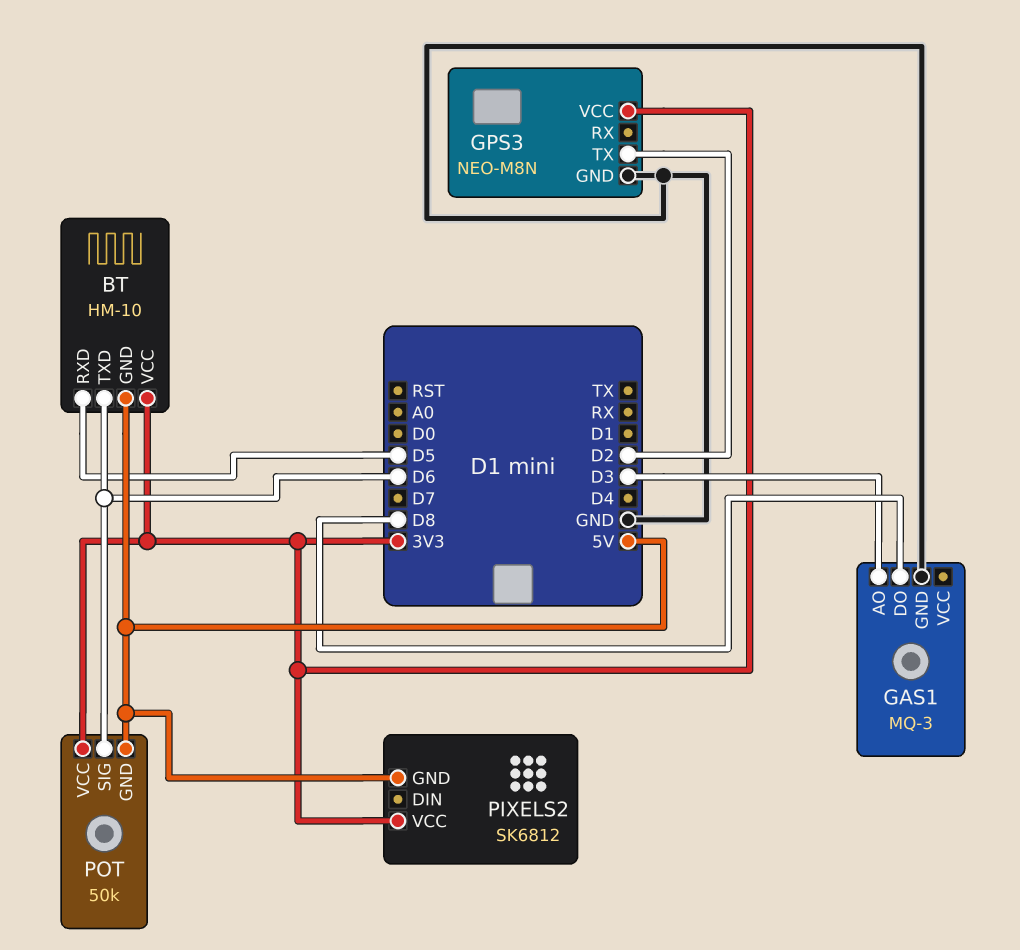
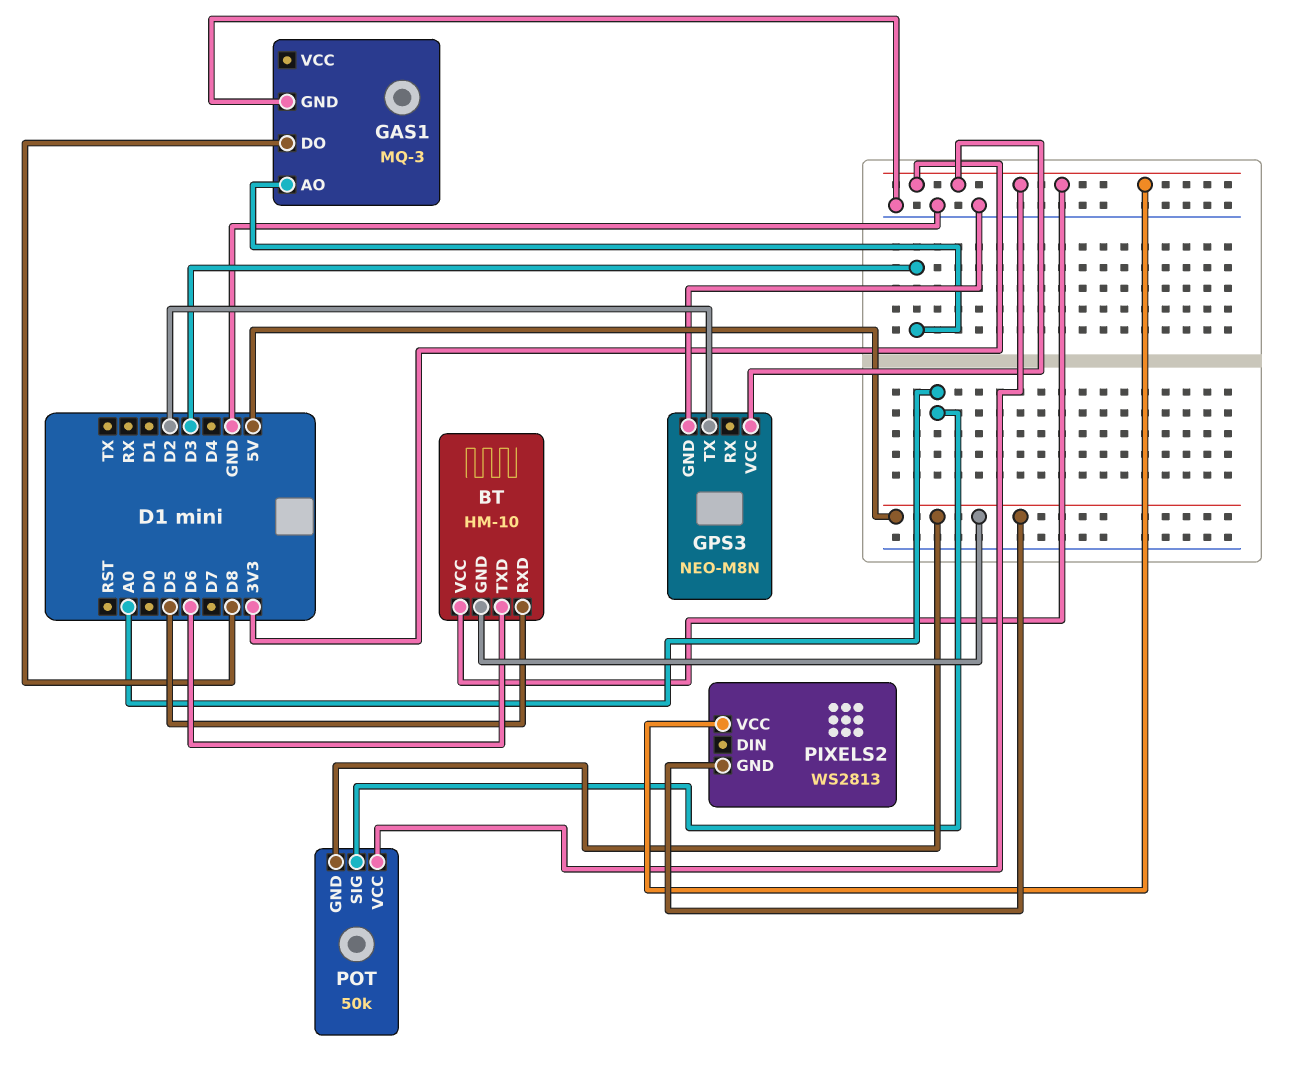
PIXELS2: SK6812 -> WS2813
POT pin SIG: D6 -> A0

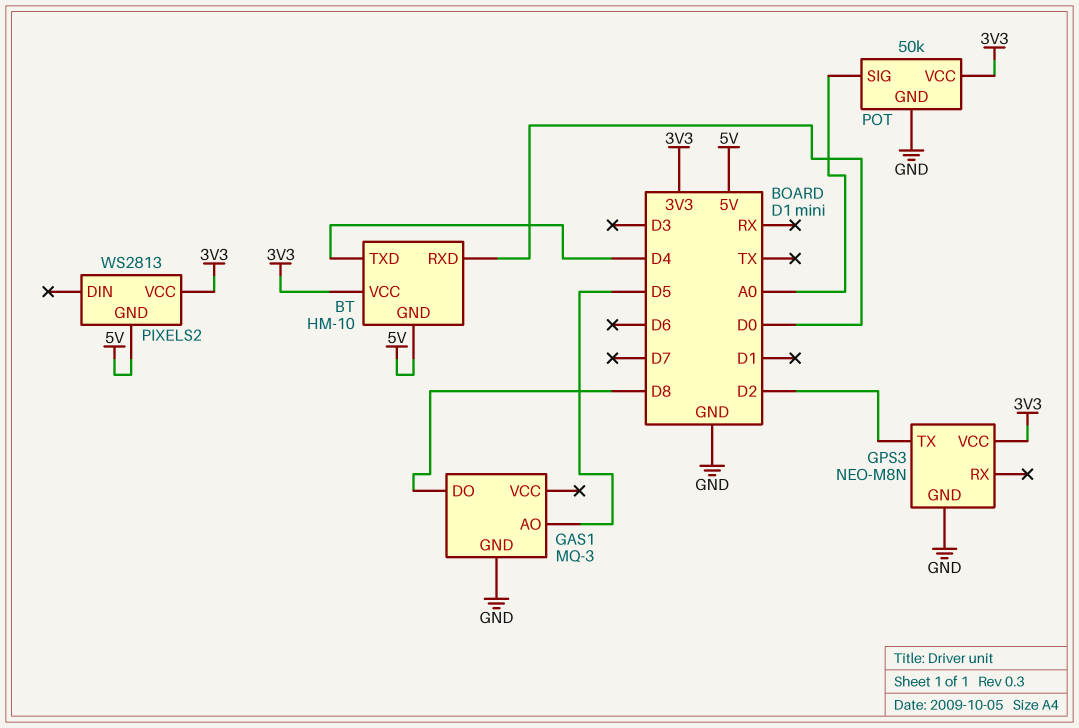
BT pin RXD: D5 -> D0
BT pin TXD: D6 -> D4
GAS1 pin AO: D3 -> D5
POT pin GND: 5V -> GND

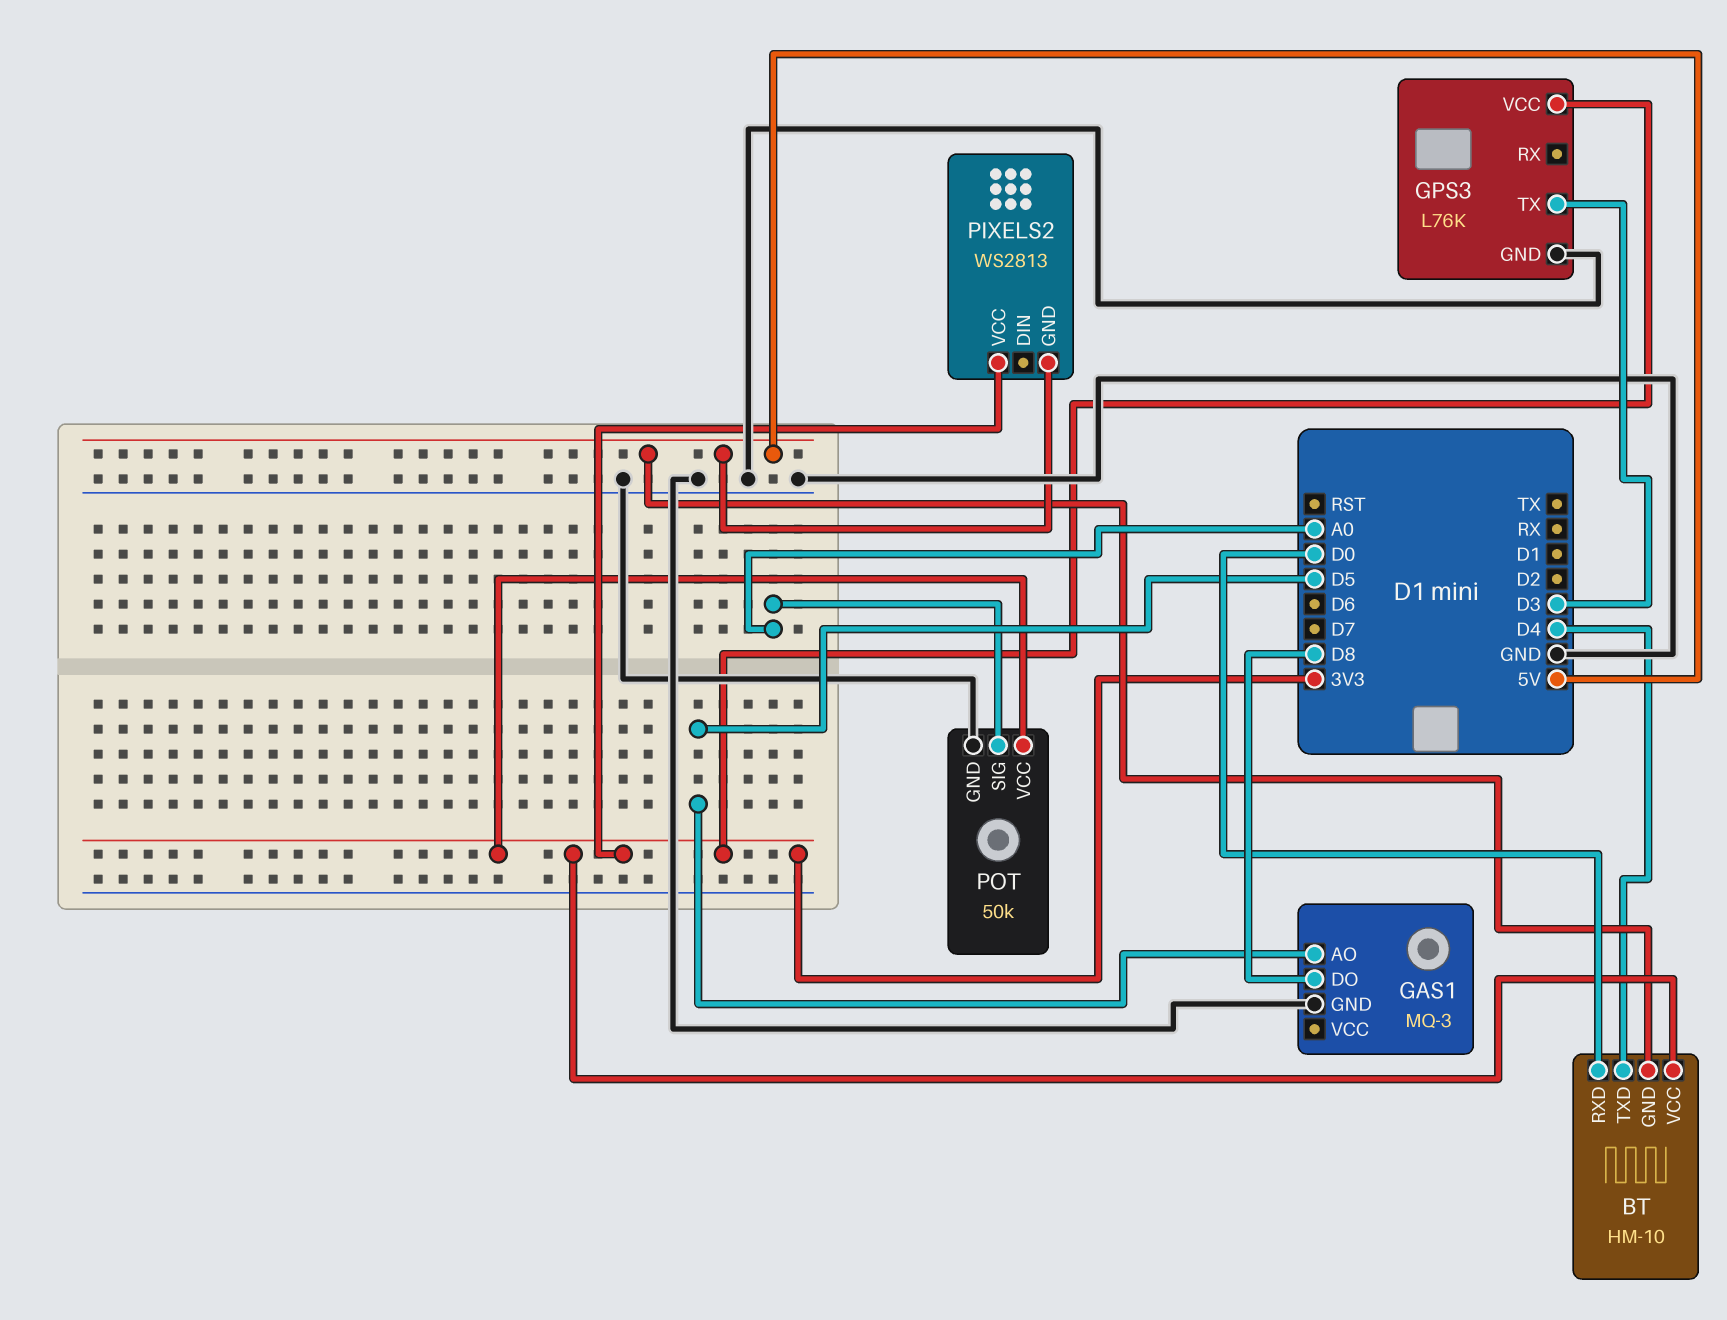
GPS3: NEO-M8N -> L76K
GPS3 pin TX: D2 -> D3

